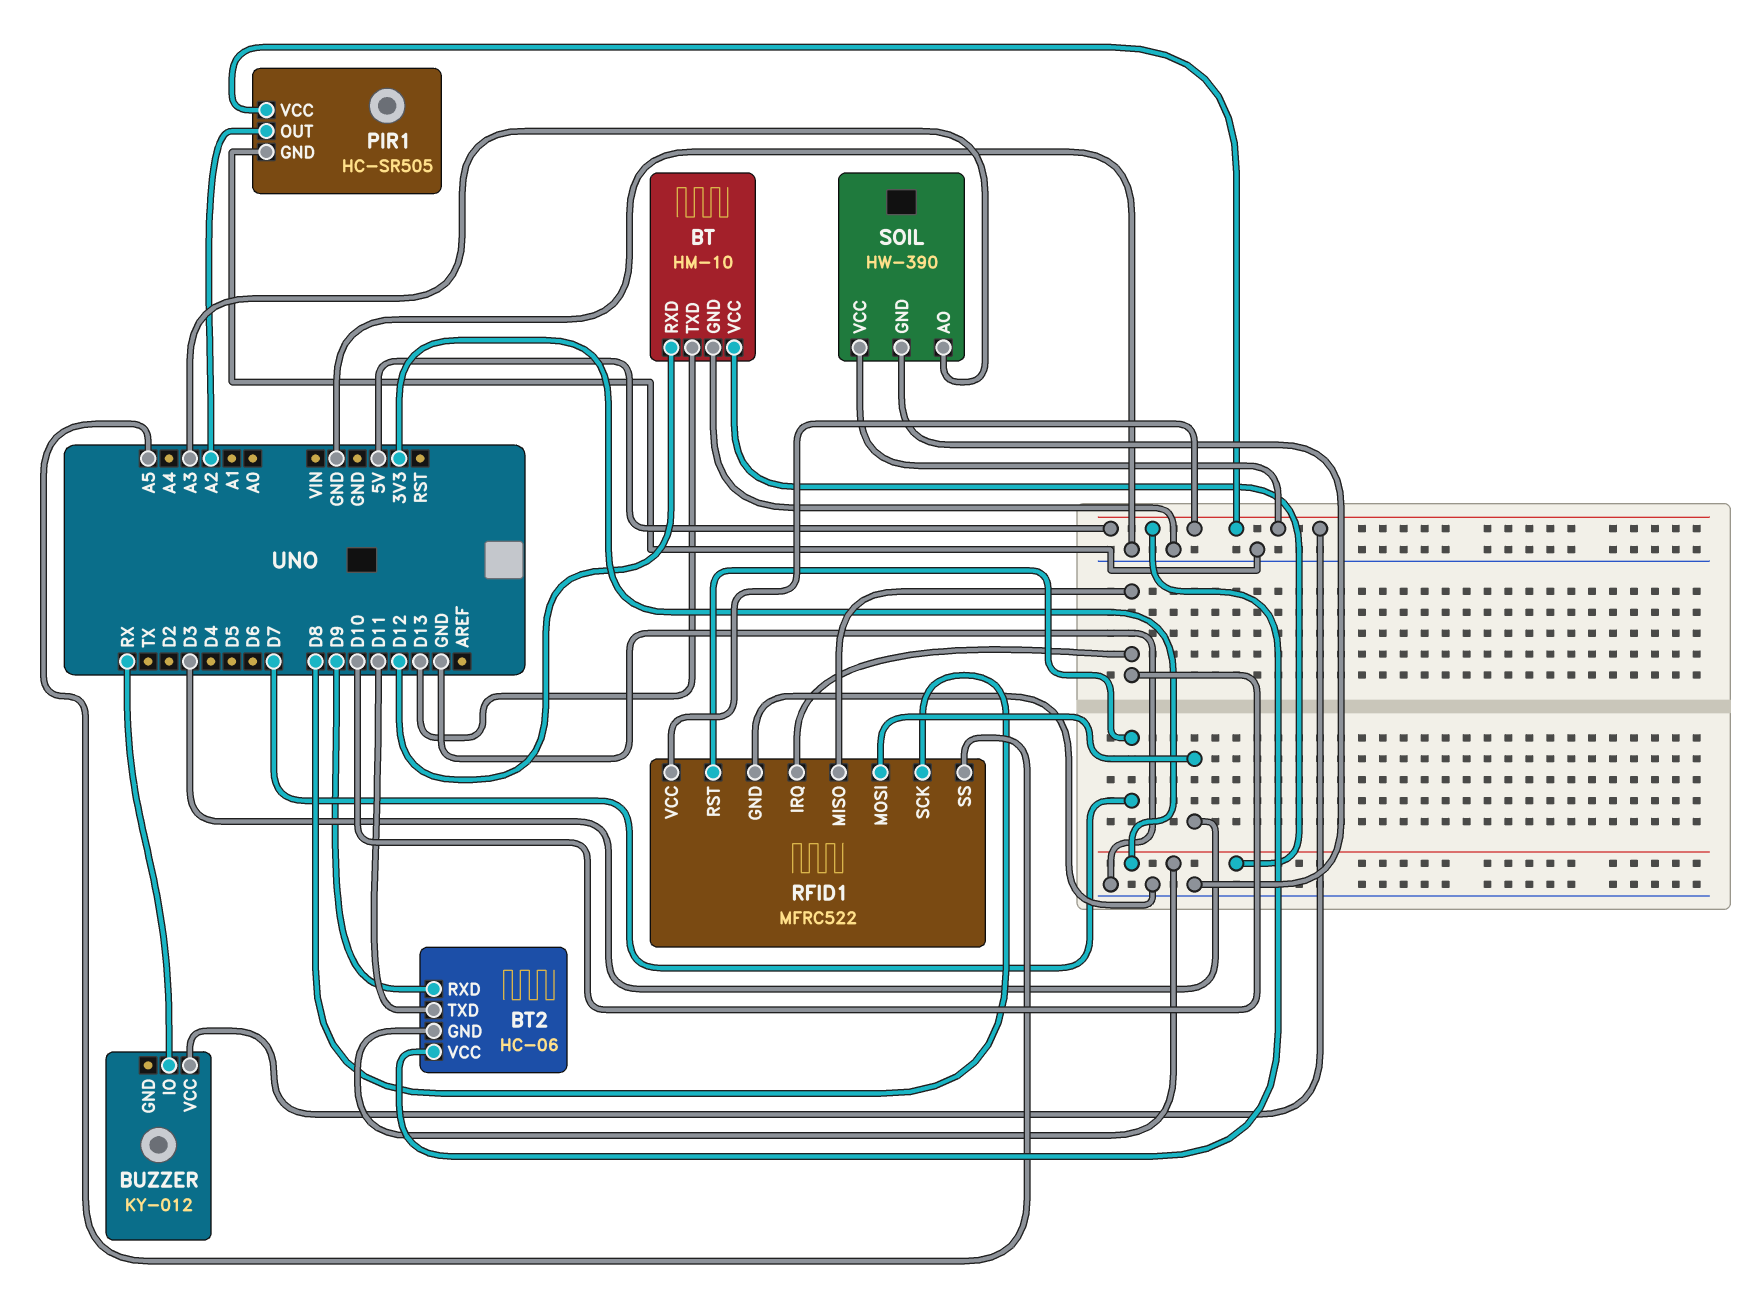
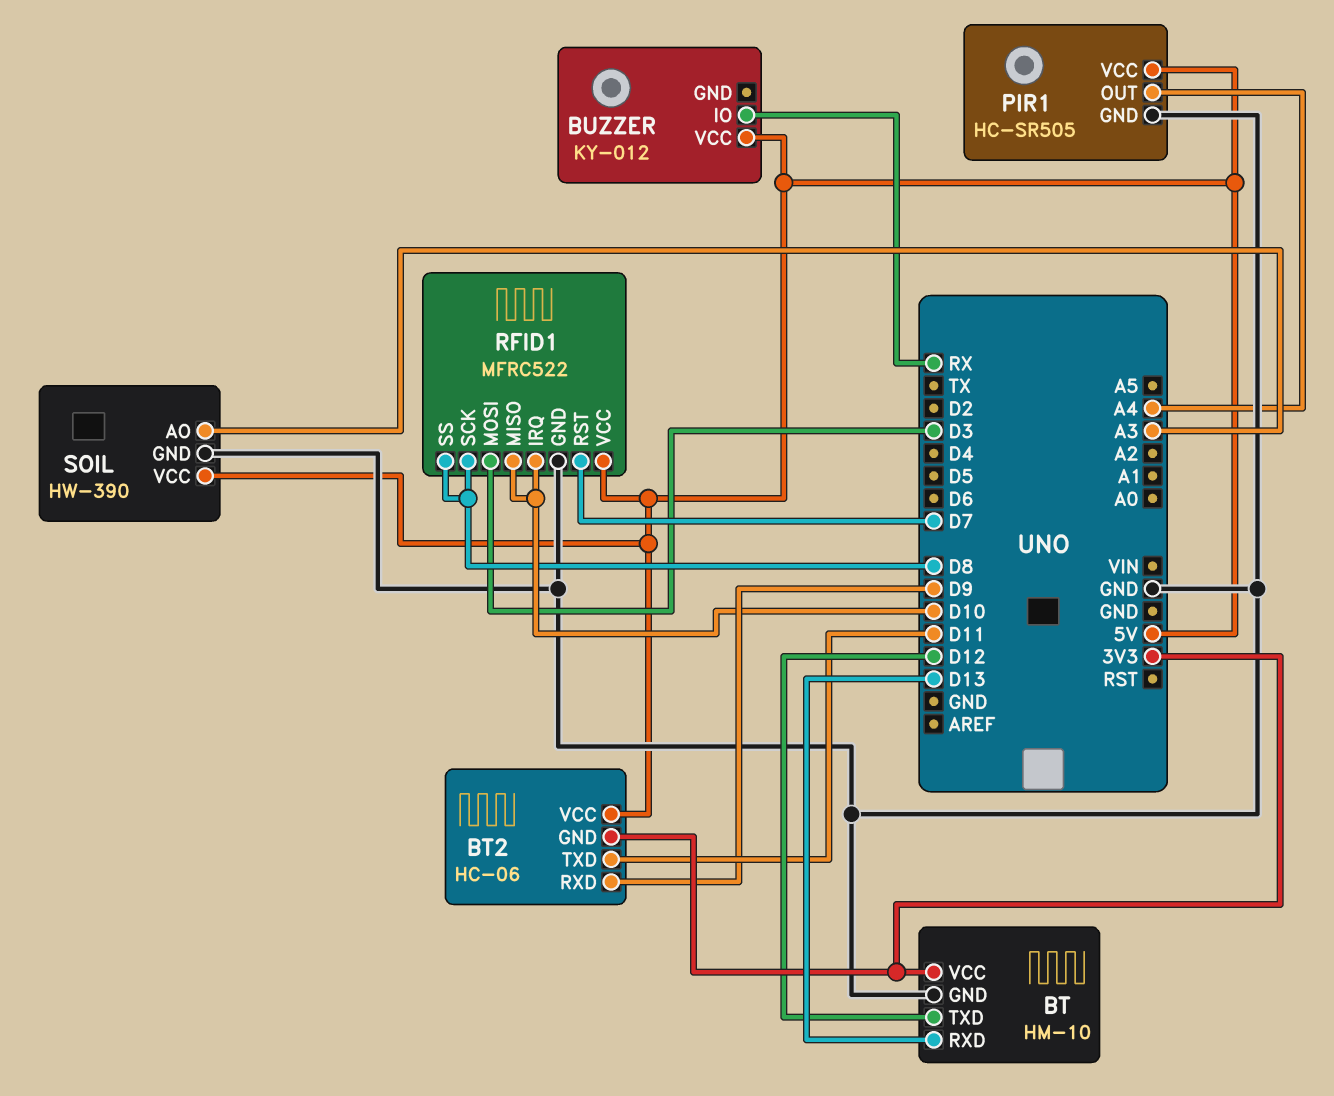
BT pin RXD: D12 -> D13
BT pin TXD: D13 -> D12
PIR1 pin OUT: A2 -> A4
RFID1 pin SS: A5 -> D8

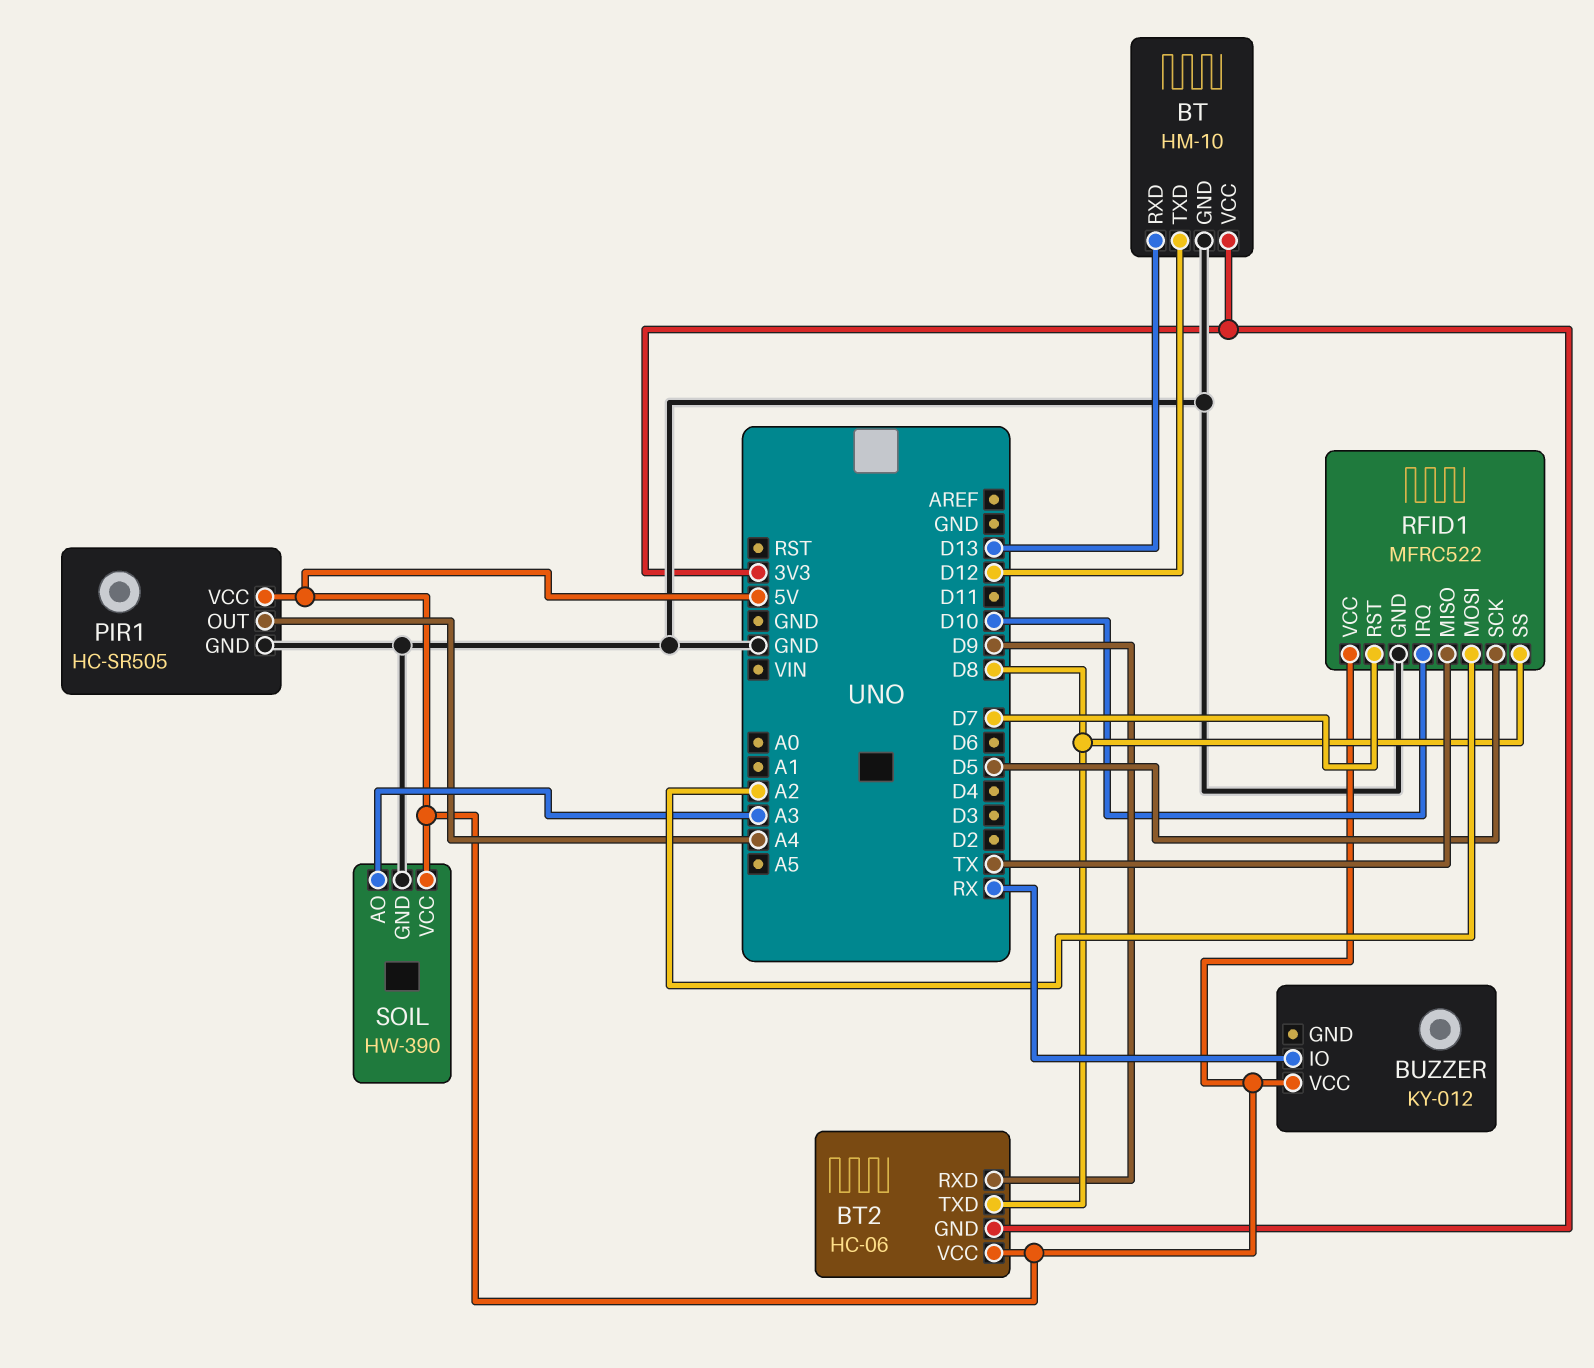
BT2 pin TXD: D11 -> D8
RFID1 pin MISO: D10 -> TX
RFID1 pin MOSI: D3 -> A2
RFID1 pin SCK: D8 -> D5

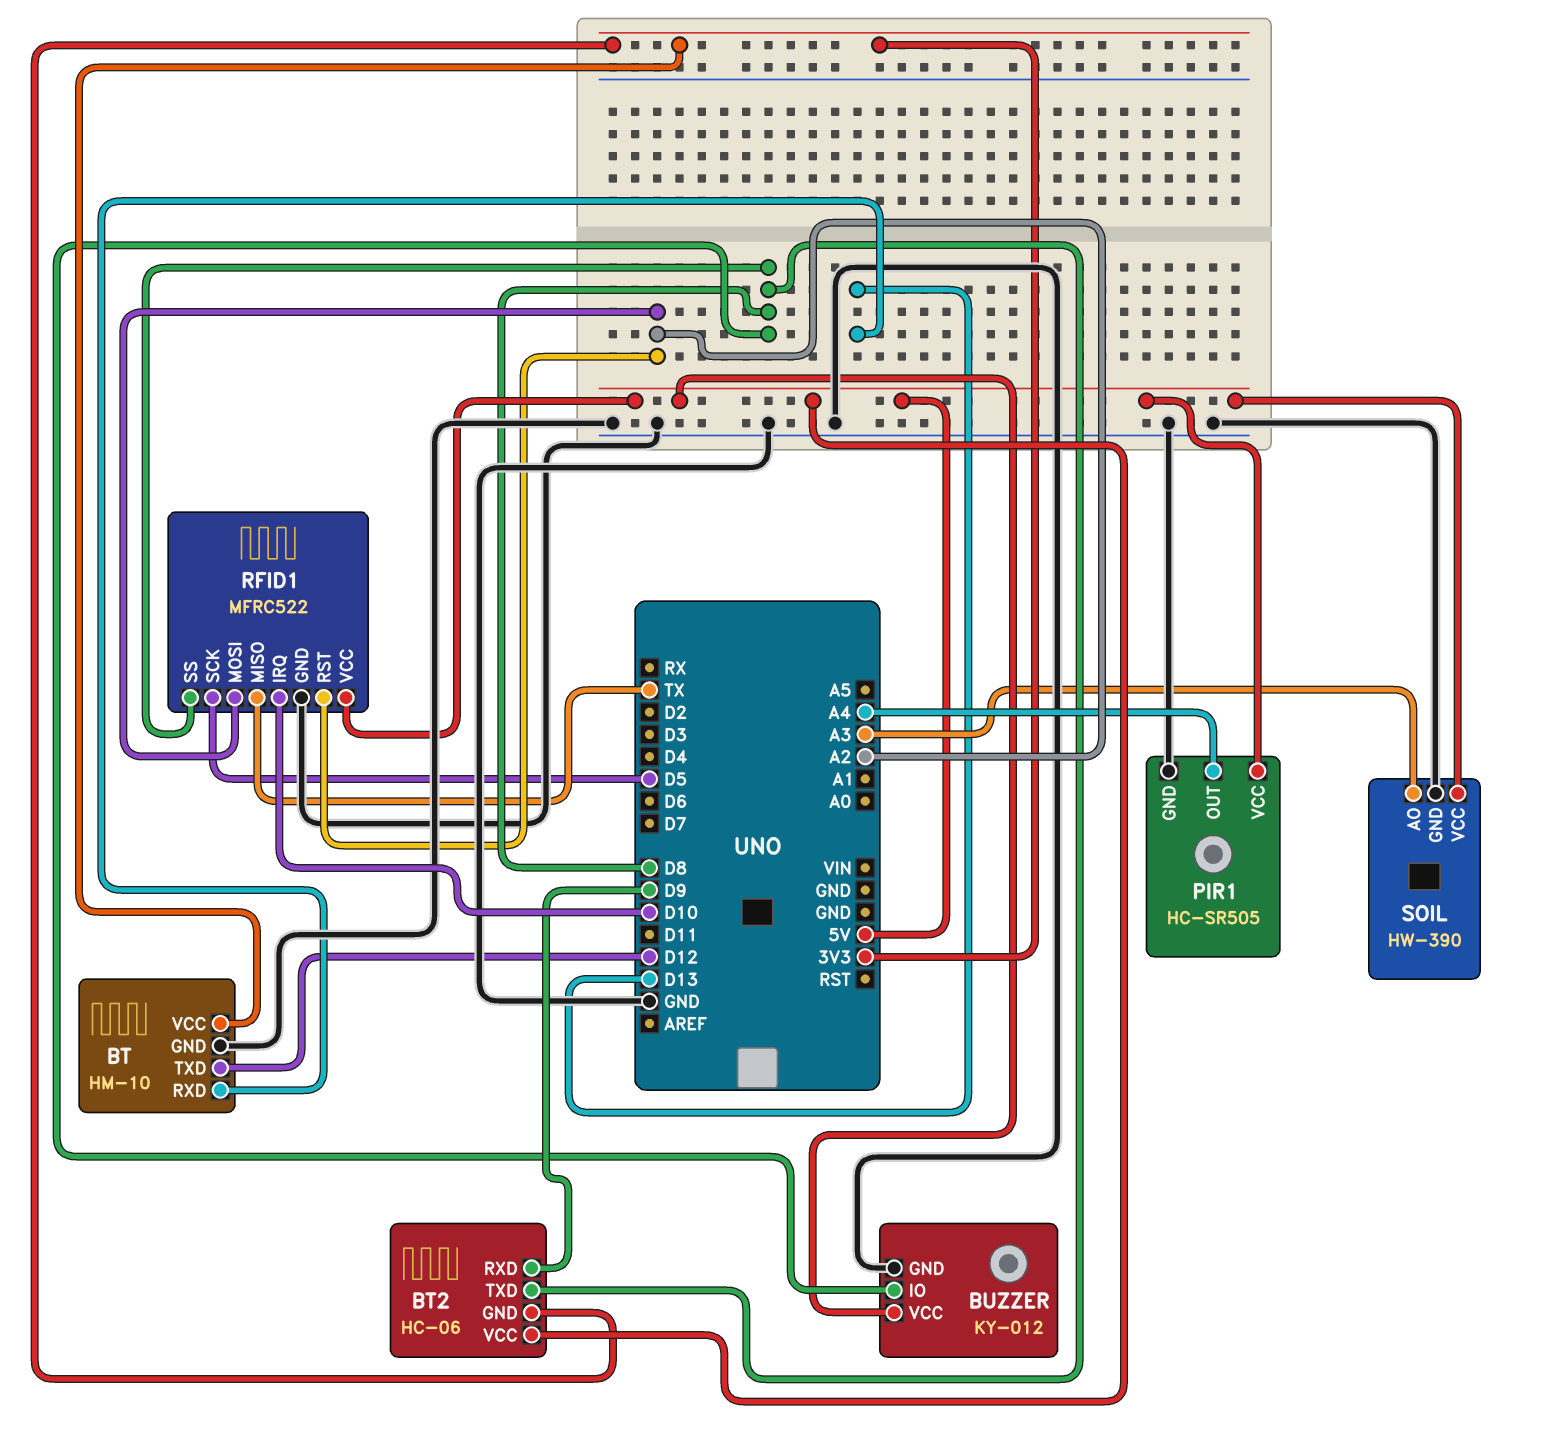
BUZZER pin GND: none -> GND
BUZZER pin IO: RX -> D8
RFID1 pin RST: D7 -> A2

